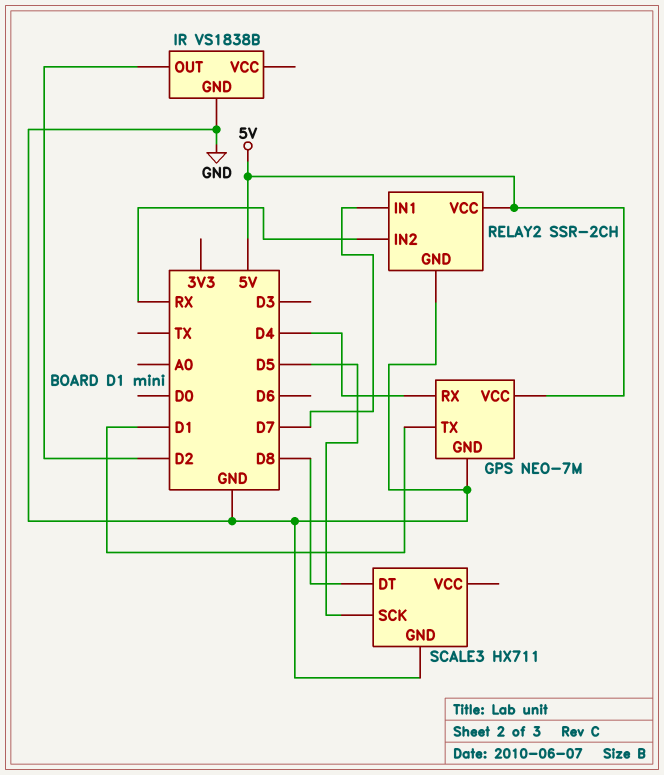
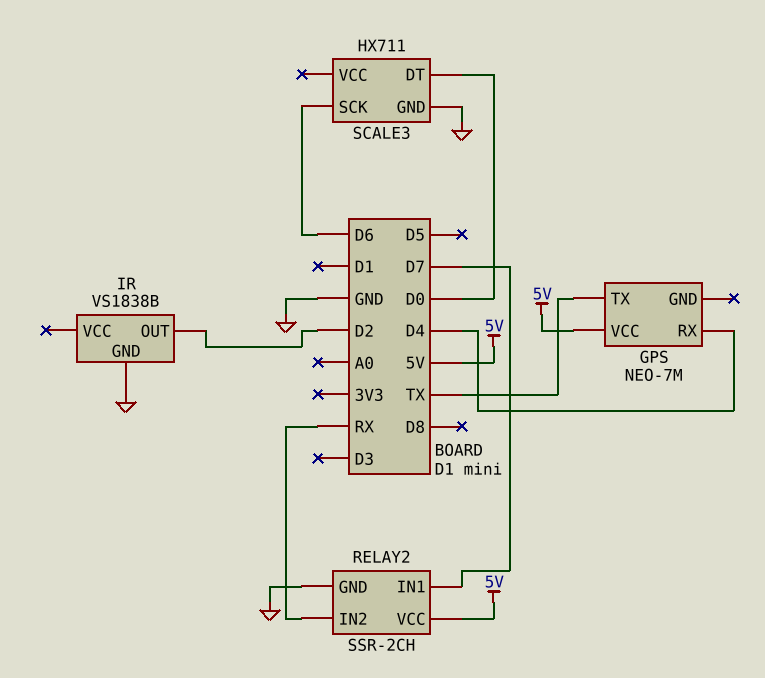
GPS pin GND: GND -> none
GPS pin TX: D1 -> TX
SCALE3 pin DT: D8 -> D0
SCALE3 pin SCK: D5 -> D6

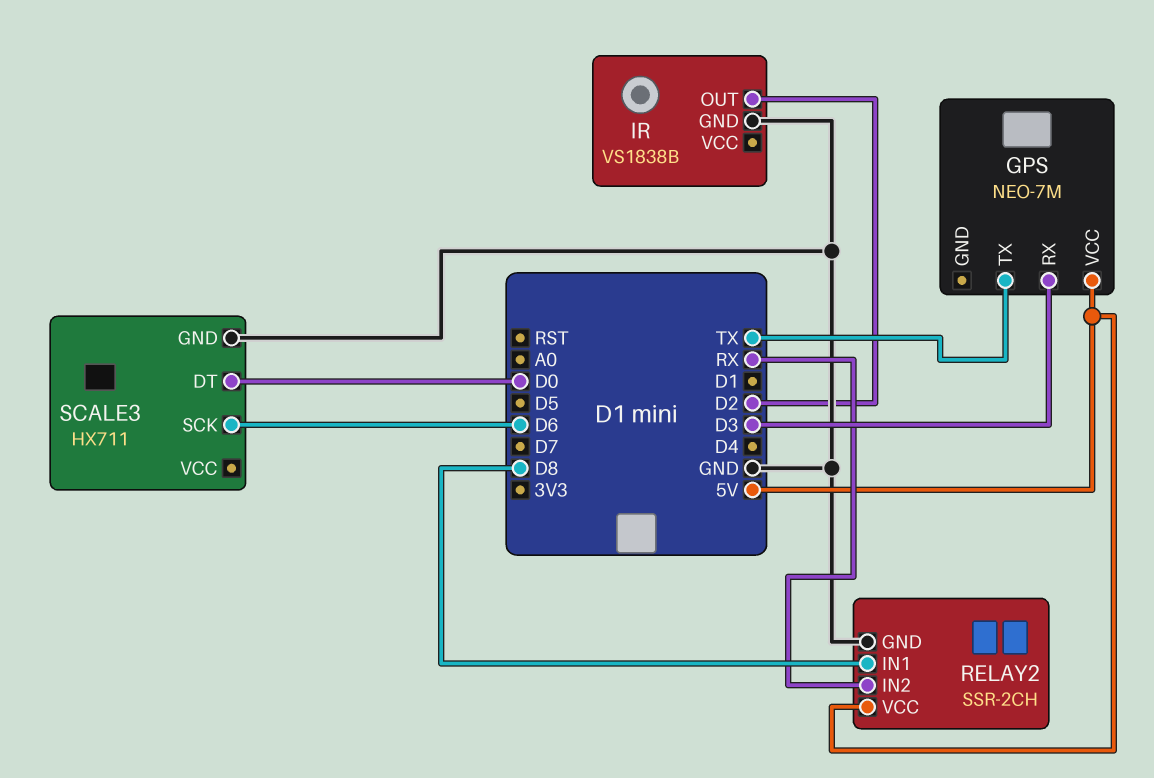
GPS pin RX: D4 -> D3
RELAY2 pin IN1: D7 -> D8

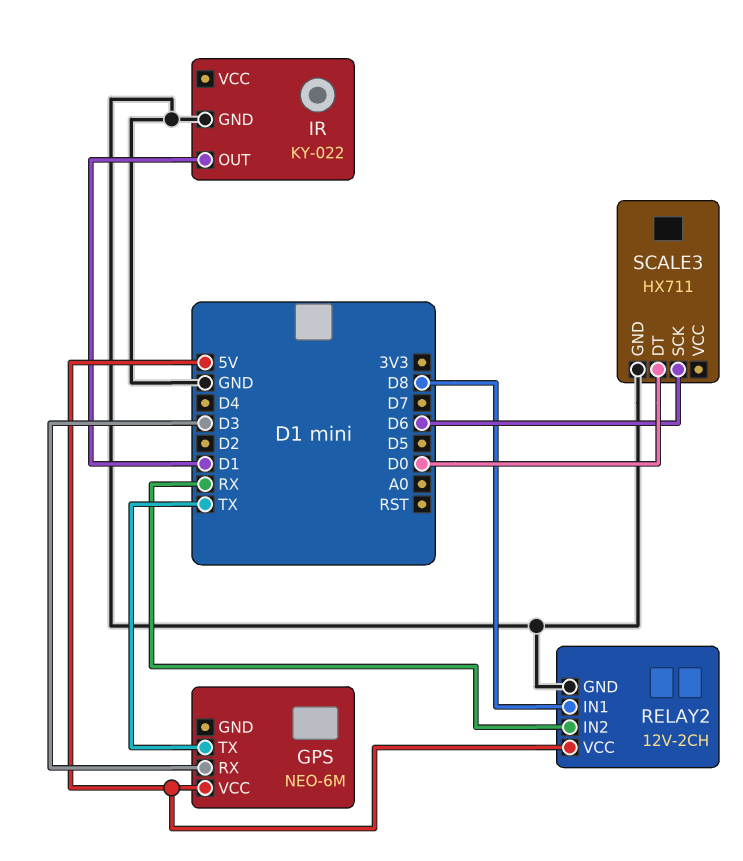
GPS: NEO-7M -> NEO-6M
IR: VS1838B -> KY-022
IR pin OUT: D2 -> D1
RELAY2: SSR-2CH -> 12V-2CH

